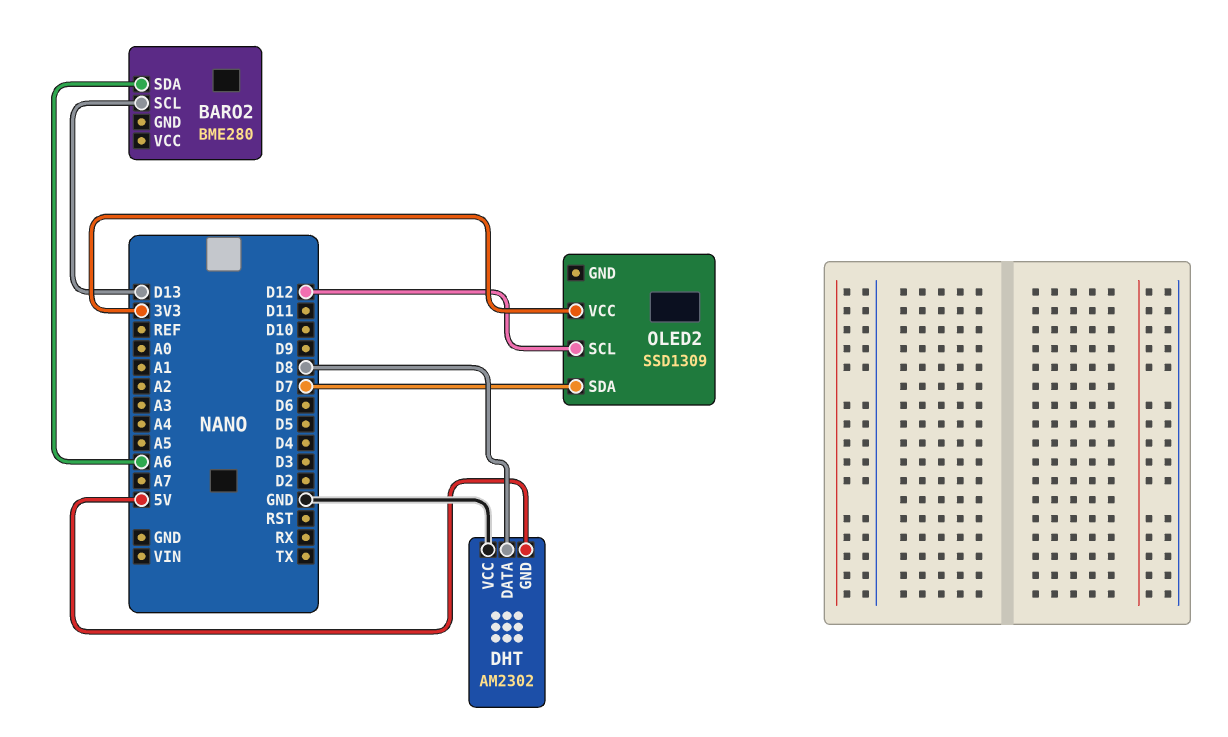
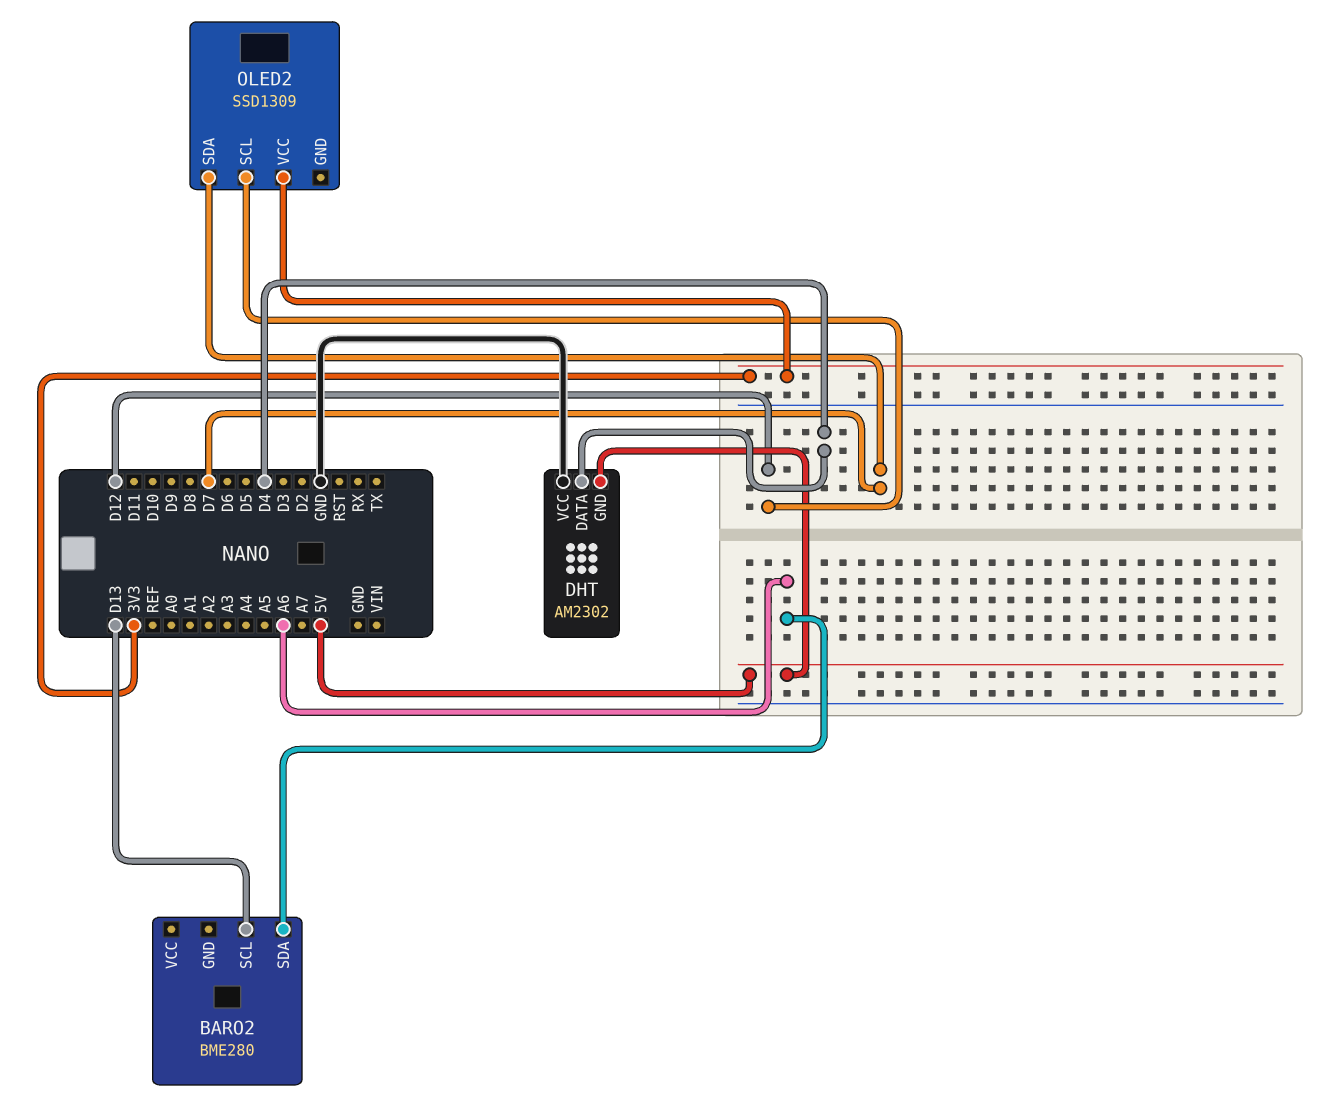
DHT pin DATA: D8 -> D4

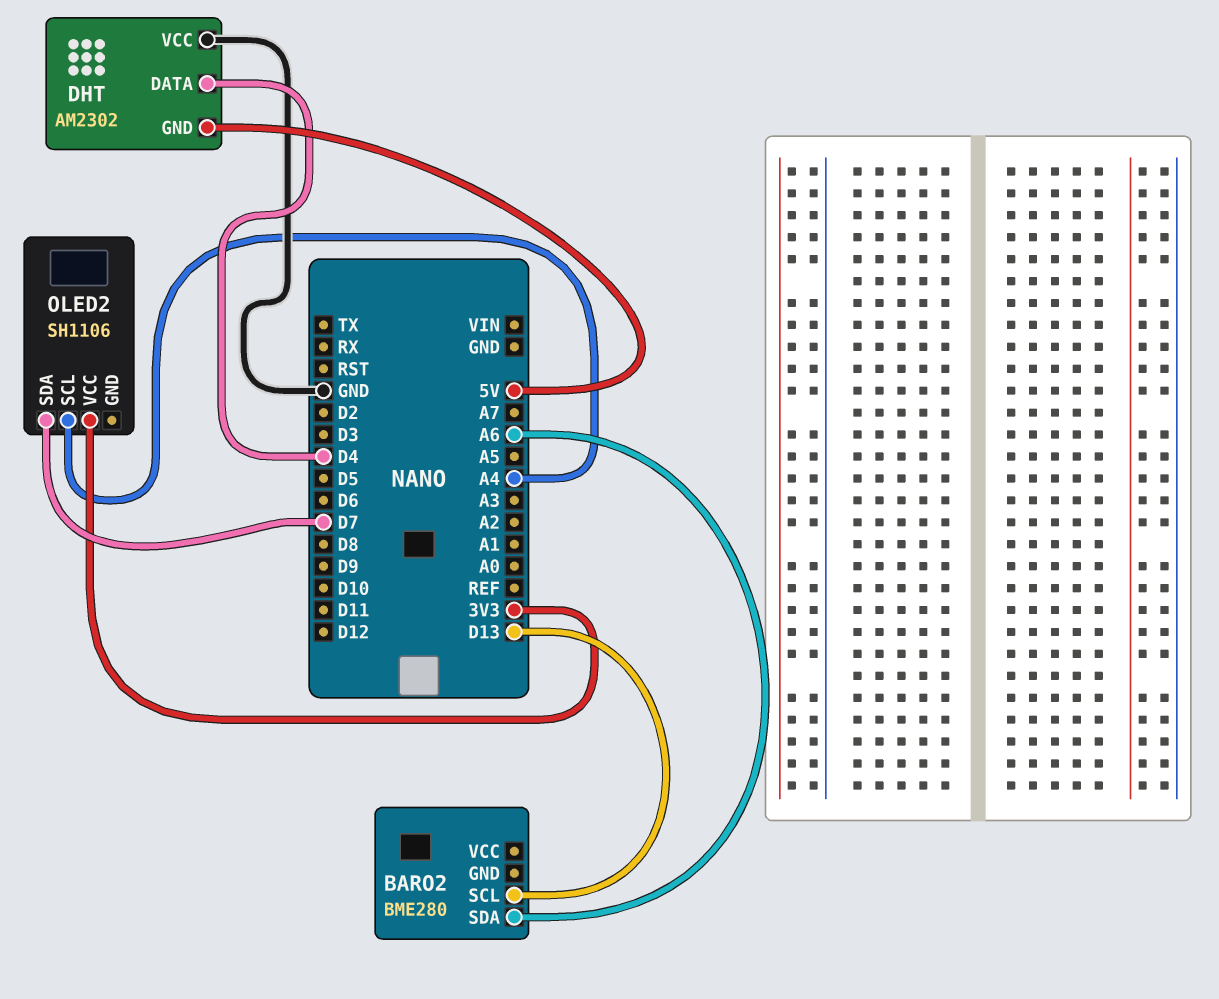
OLED2: SSD1309 -> SH1106
OLED2 pin SCL: D12 -> A4

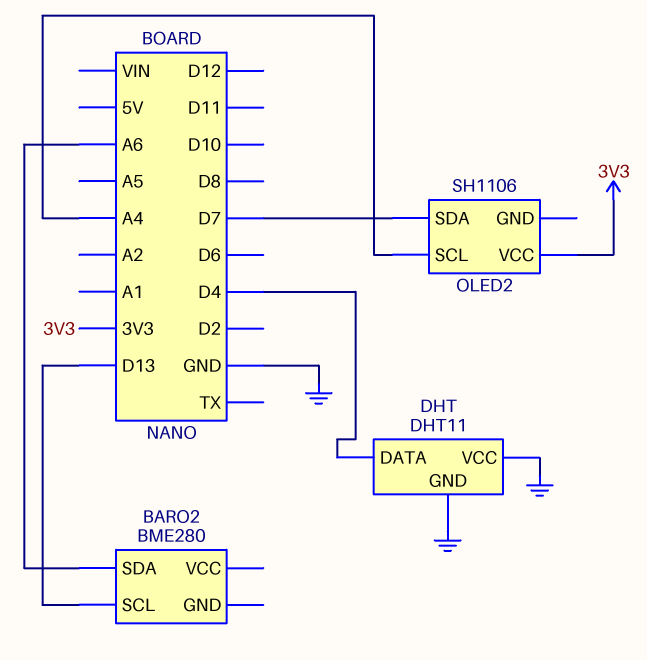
DHT: AM2302 -> DHT11
DHT pin GND: 5V -> GND

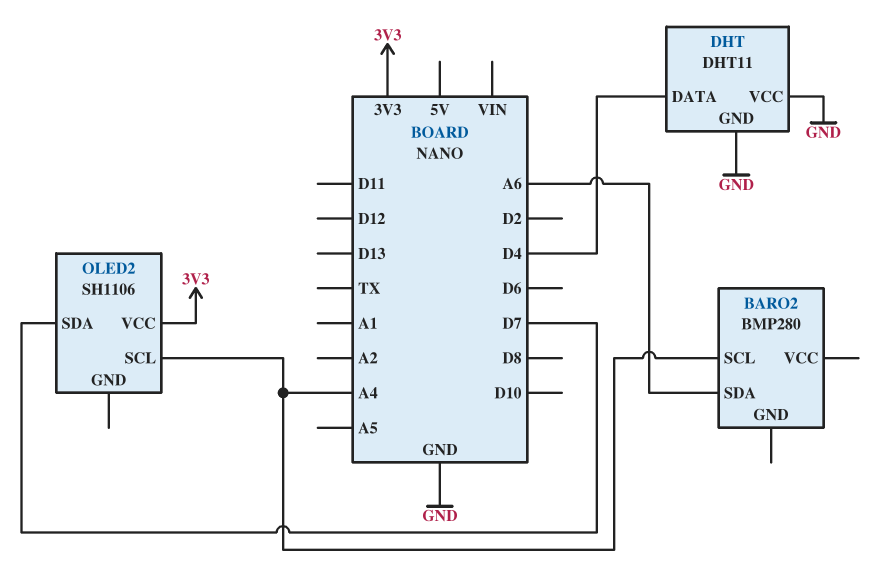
BARO2: BME280 -> BMP280
BARO2 pin SCL: D13 -> A4

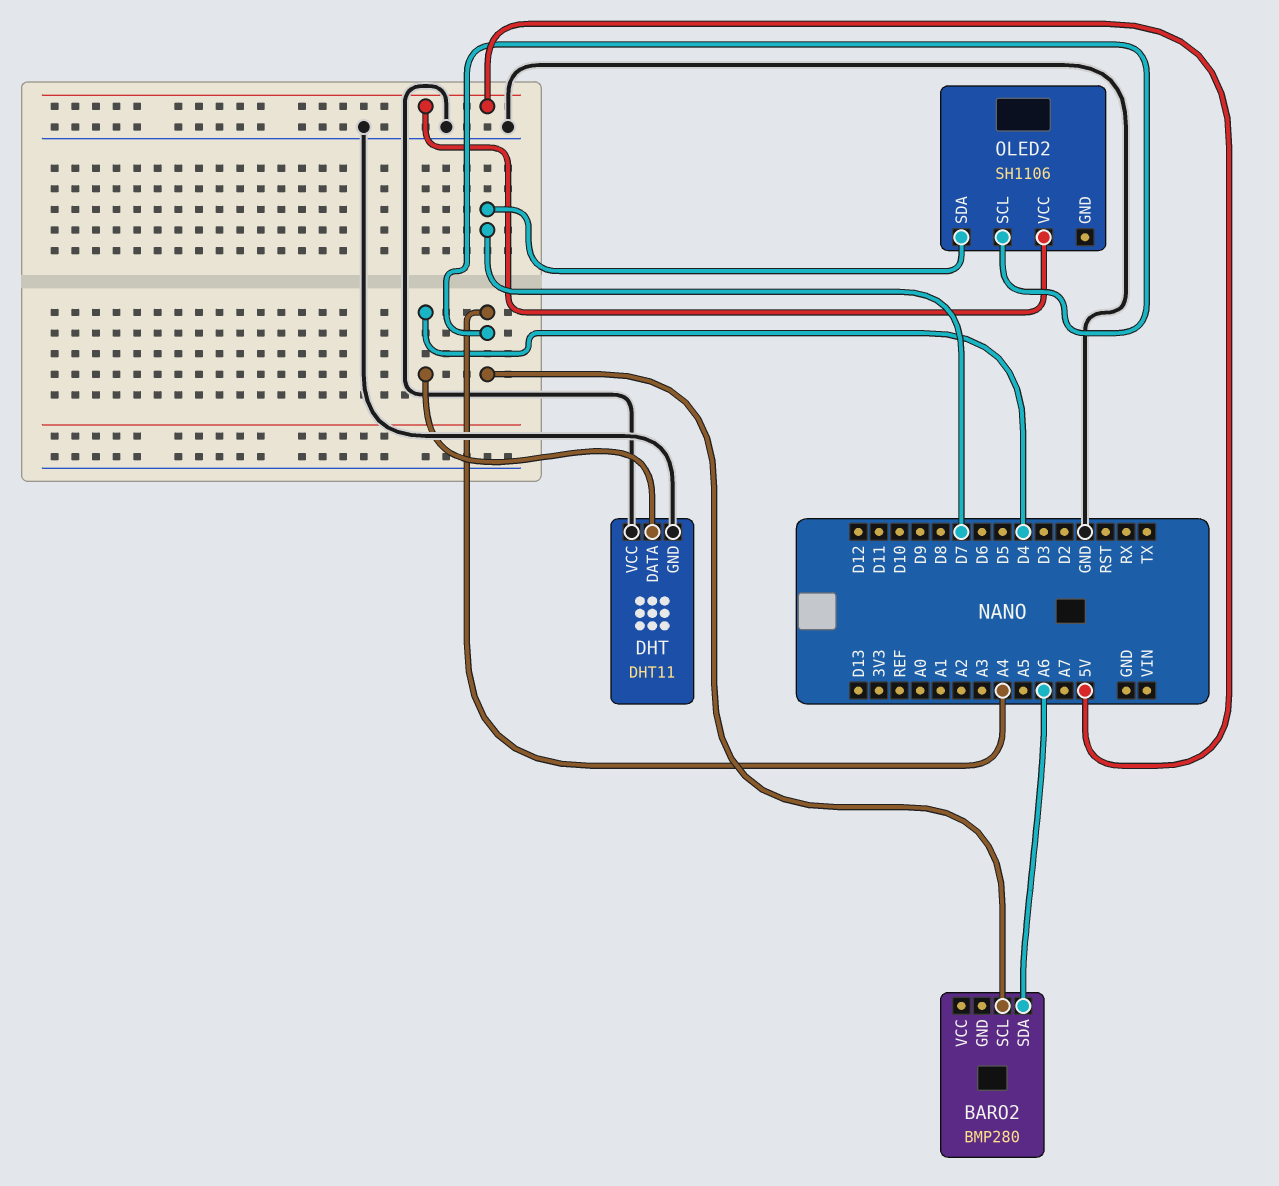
OLED2 pin VCC: 3V3 -> 5V

